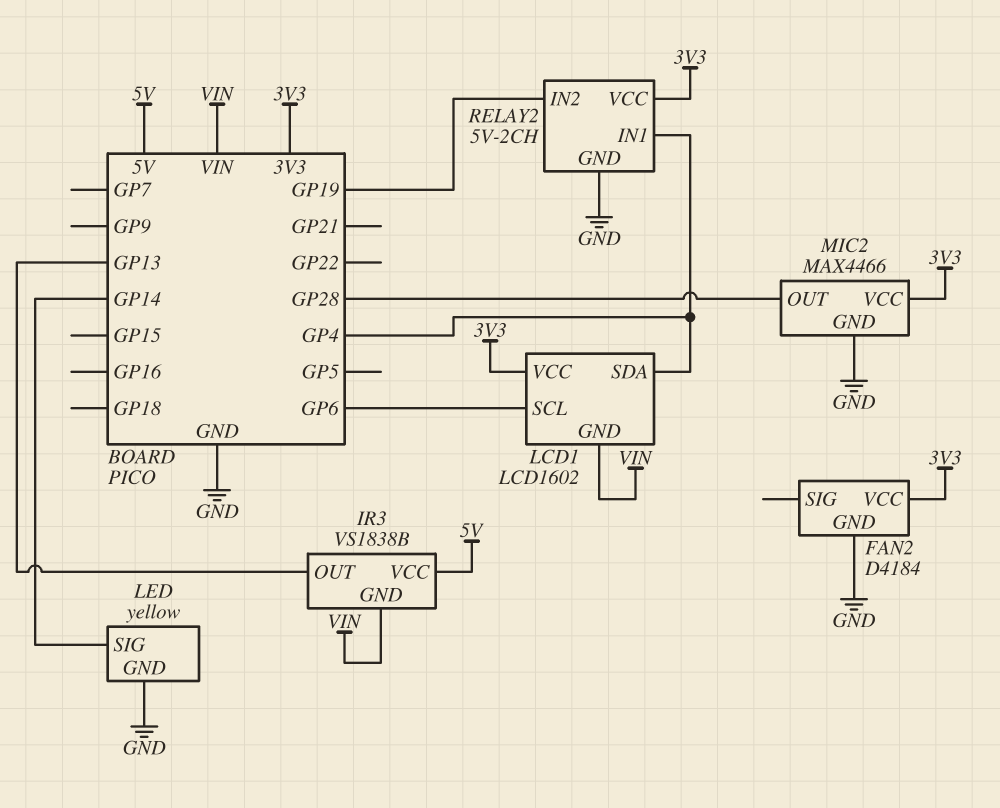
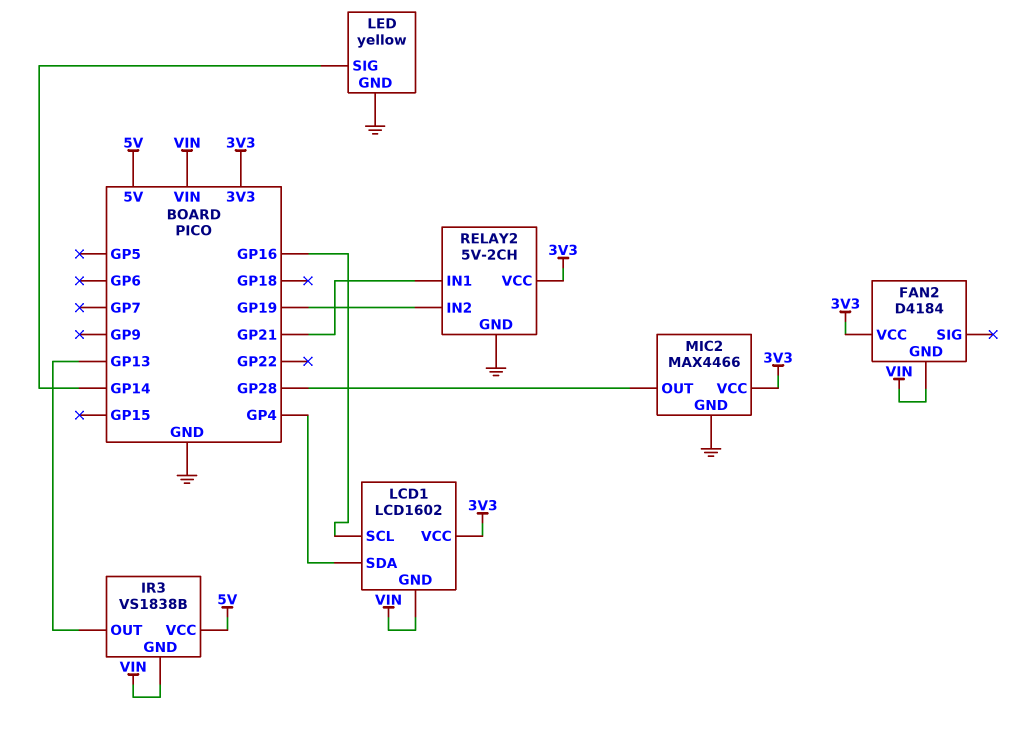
FAN2 pin GND: GND -> VIN
LCD1 pin SCL: GP6 -> GP16
RELAY2 pin IN1: GP4 -> GP21

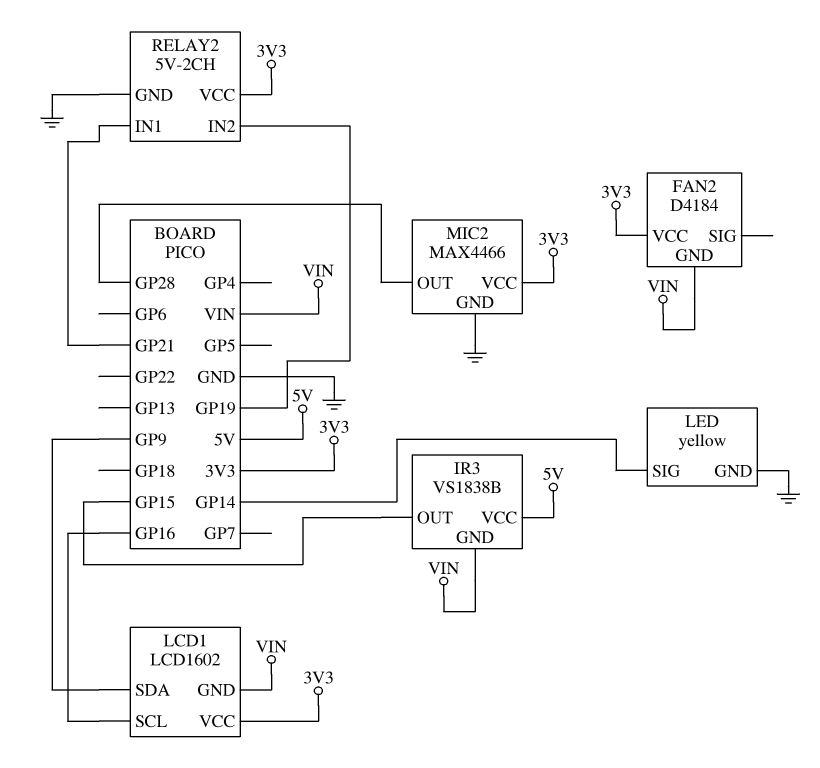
IR3 pin OUT: GP13 -> GP15
LCD1 pin SDA: GP4 -> GP9

